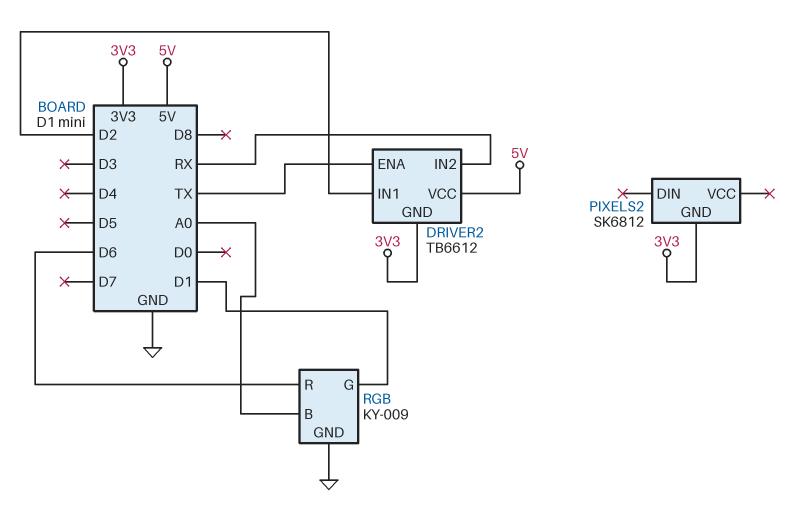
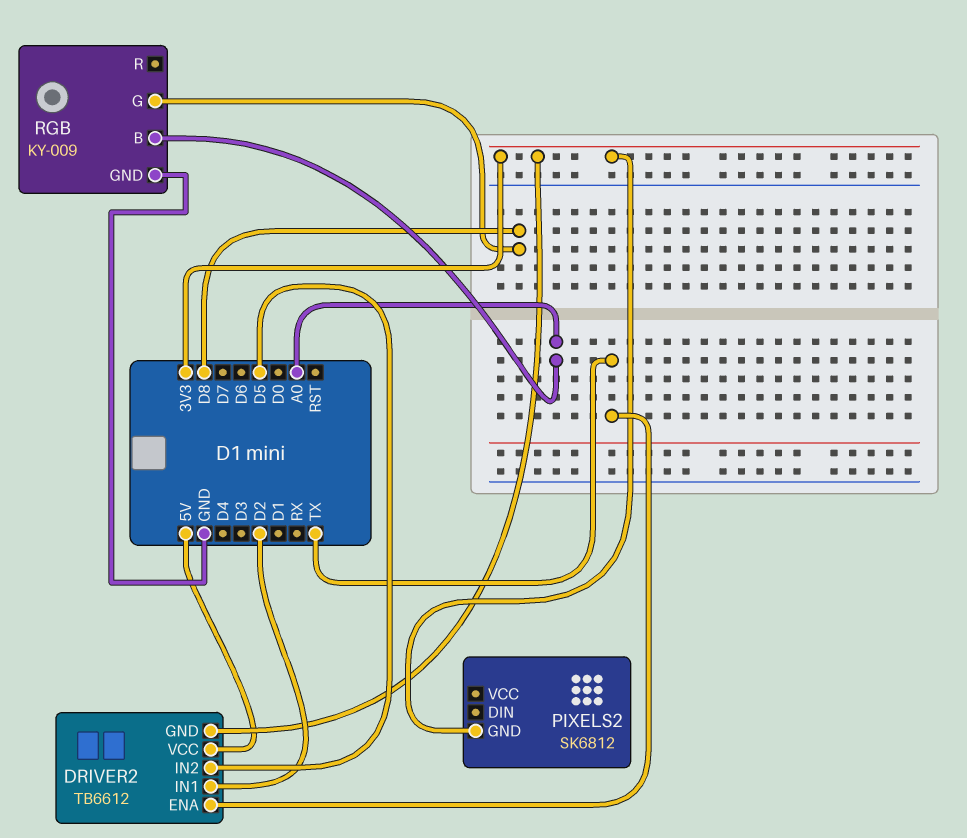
DRIVER2 pin IN2: RX -> D5
RGB pin G: D1 -> D8
RGB pin R: D6 -> none

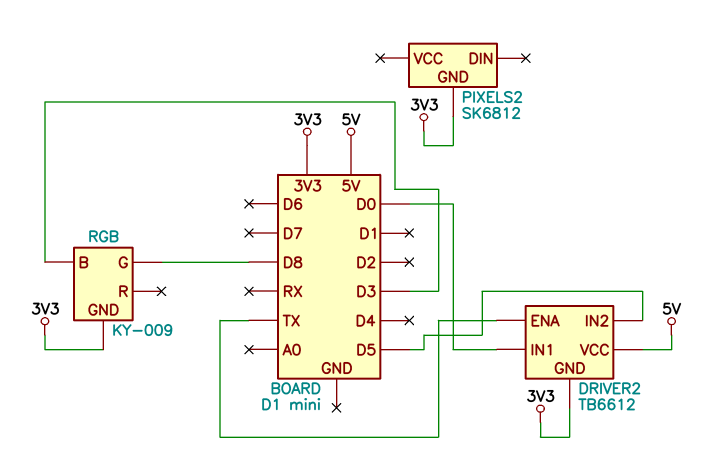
DRIVER2 pin IN1: D2 -> D0
RGB pin B: A0 -> D3
RGB pin GND: GND -> 3V3

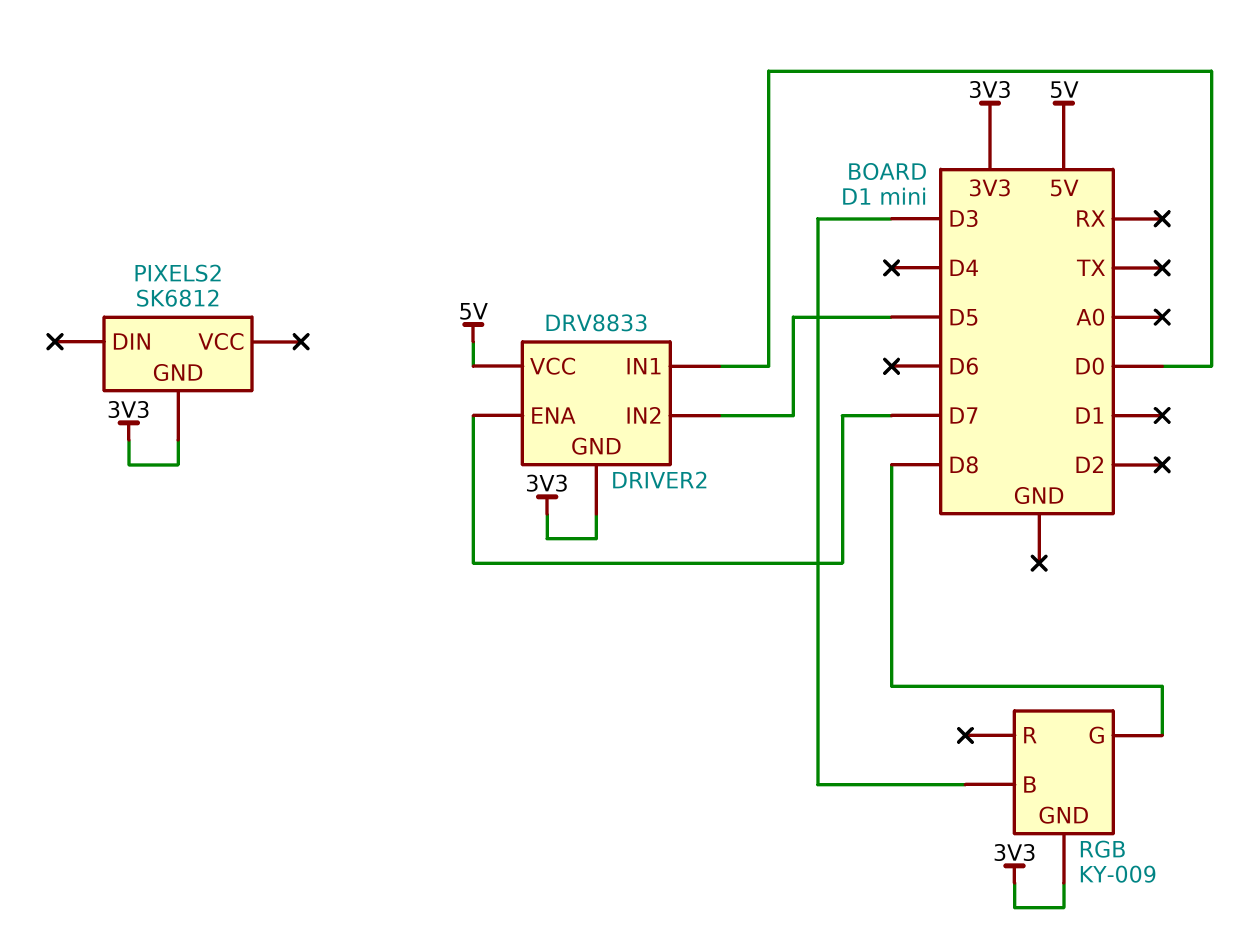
DRIVER2: TB6612 -> DRV8833
DRIVER2 pin ENA: TX -> D7

